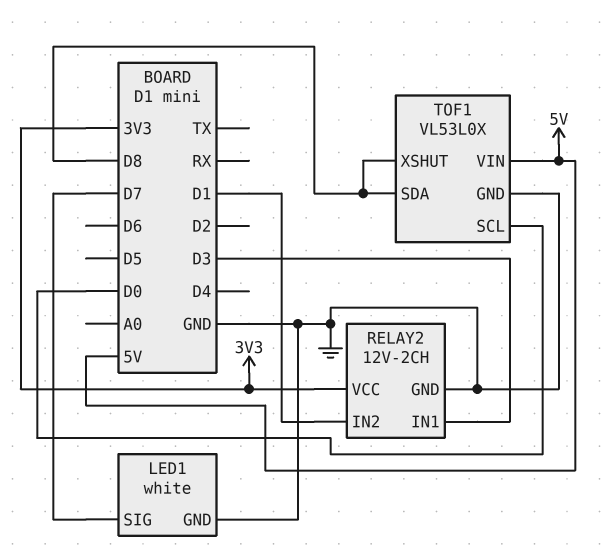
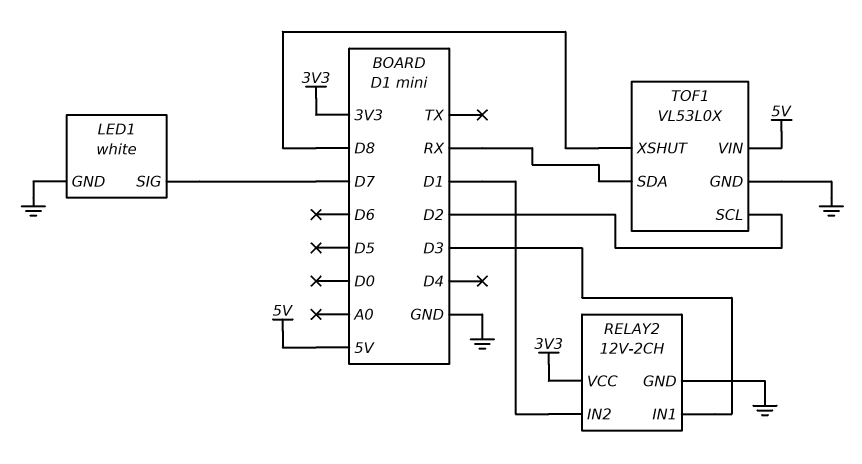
TOF1 pin SCL: D0 -> D2
TOF1 pin SDA: D8 -> RX

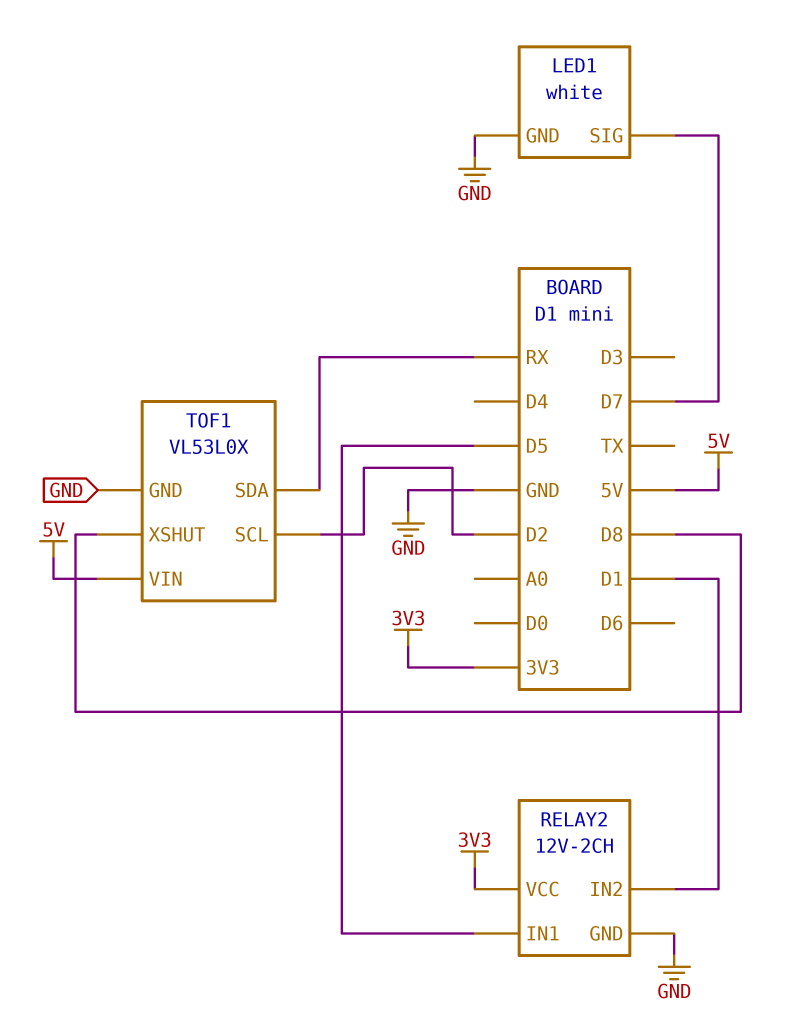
RELAY2 pin IN1: D3 -> D5

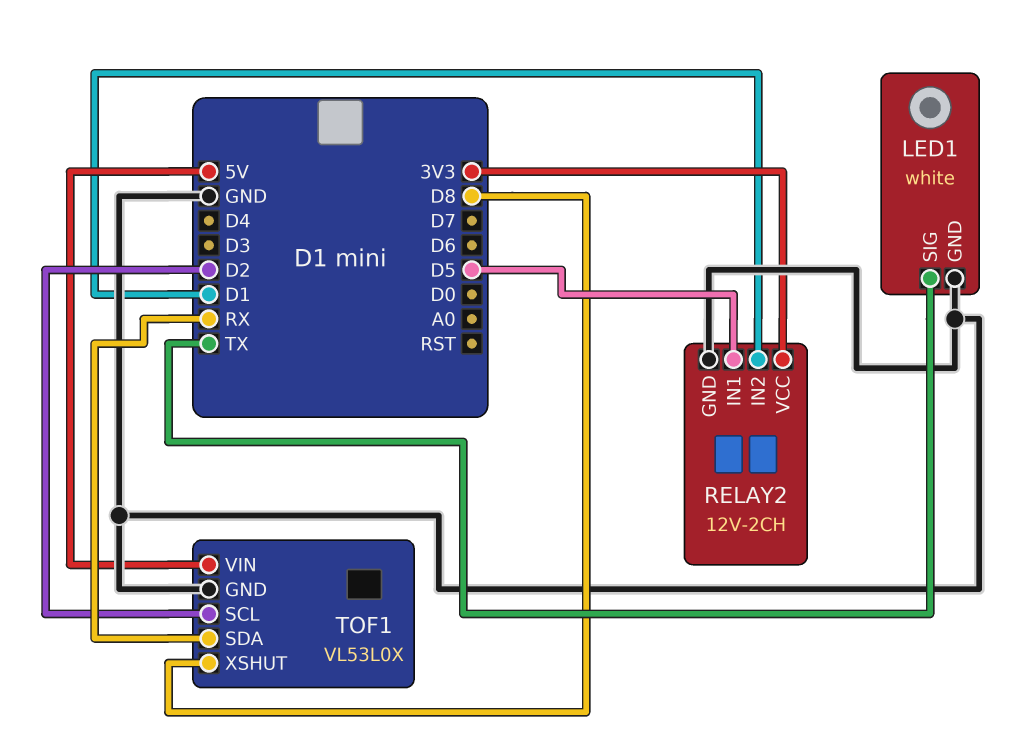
LED1 pin SIG: D7 -> TX

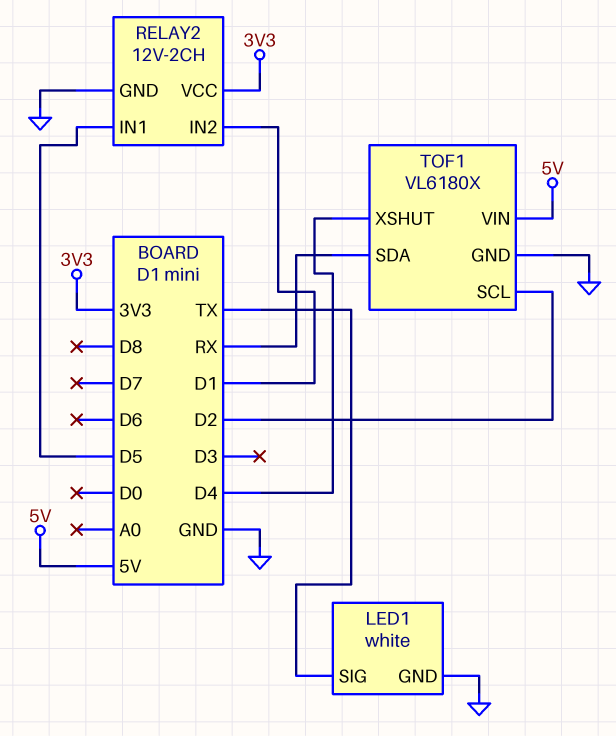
TOF1: VL53L0X -> VL6180X
TOF1 pin XSHUT: D8 -> D4

